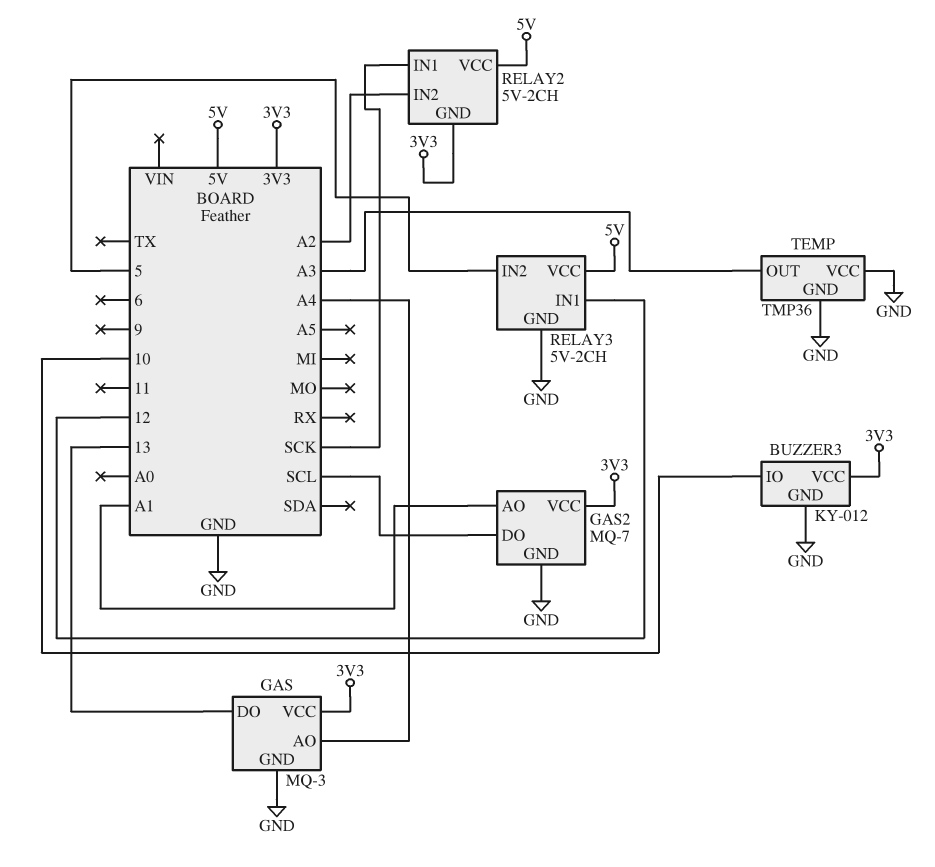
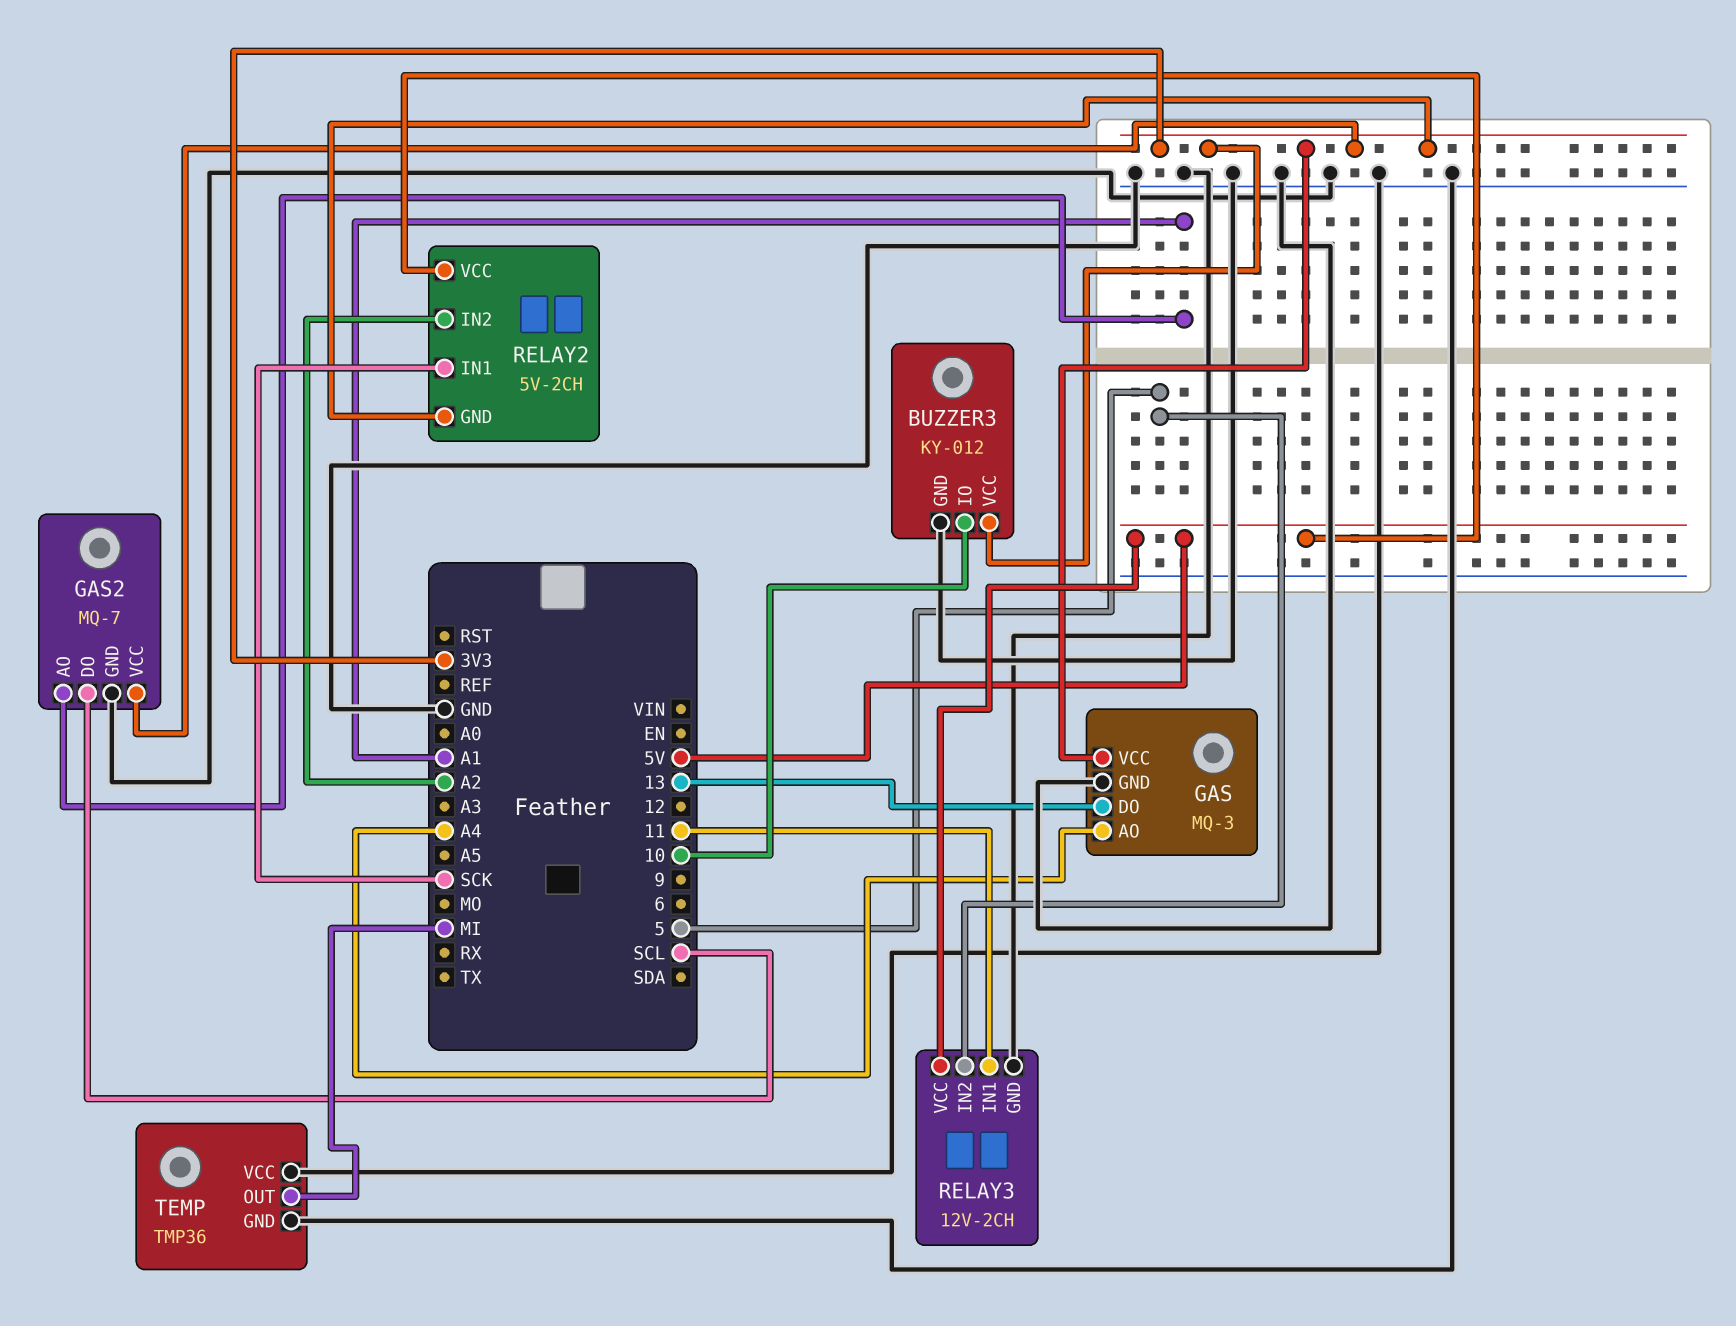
RELAY3: 5V-2CH -> 12V-2CH
RELAY3 pin IN1: 12 -> 11
TEMP pin OUT: A3 -> MI

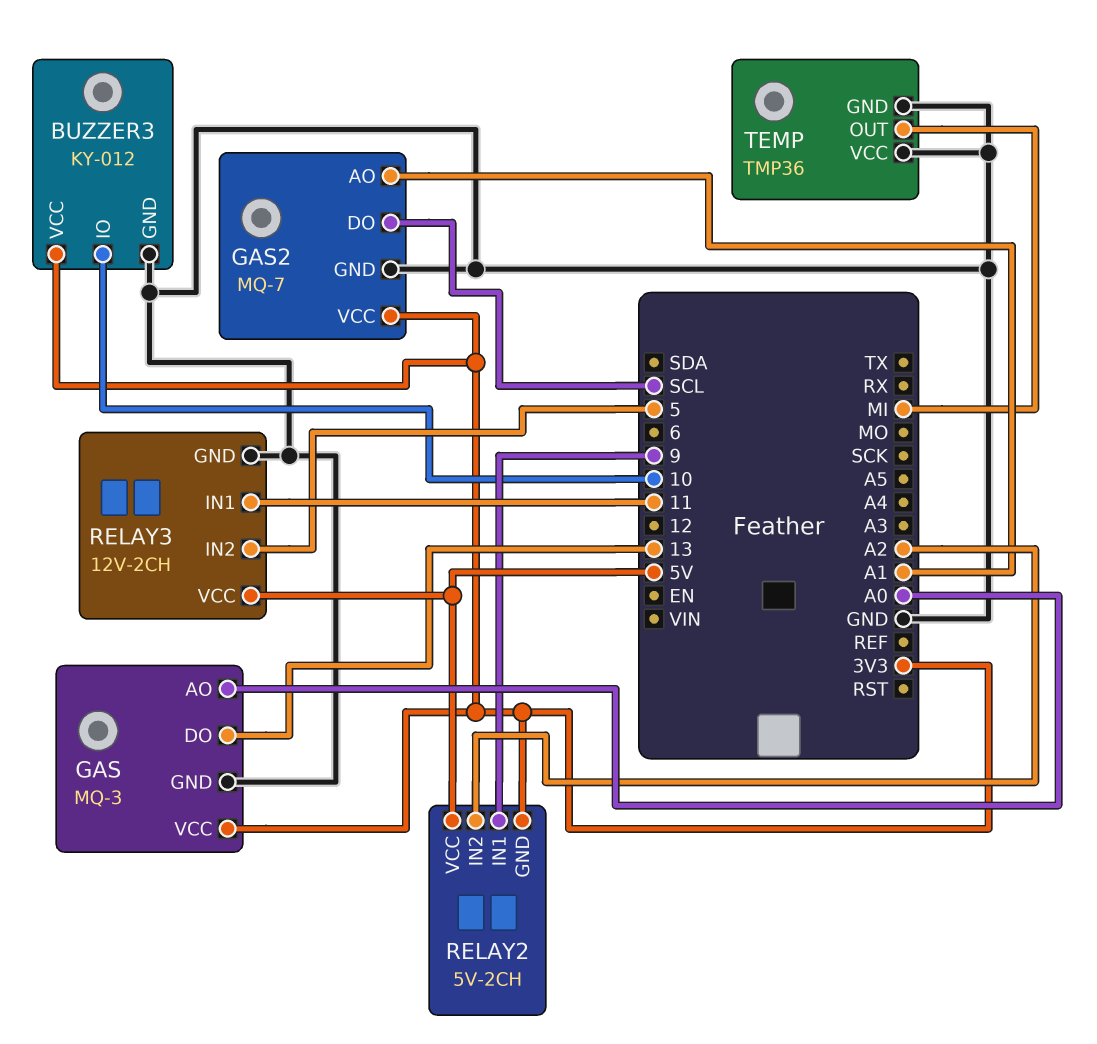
GAS pin AO: A4 -> A0
RELAY2 pin IN1: SCK -> 9

